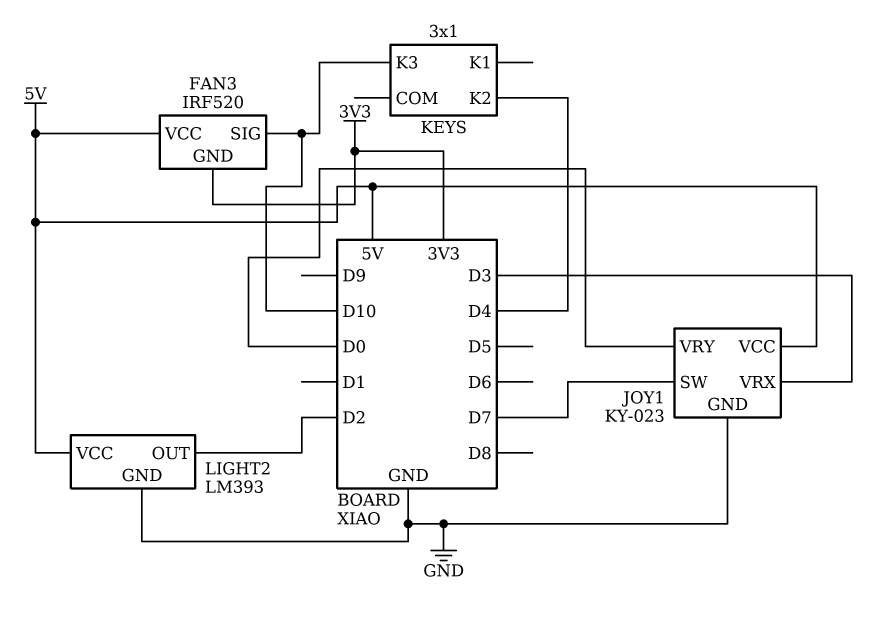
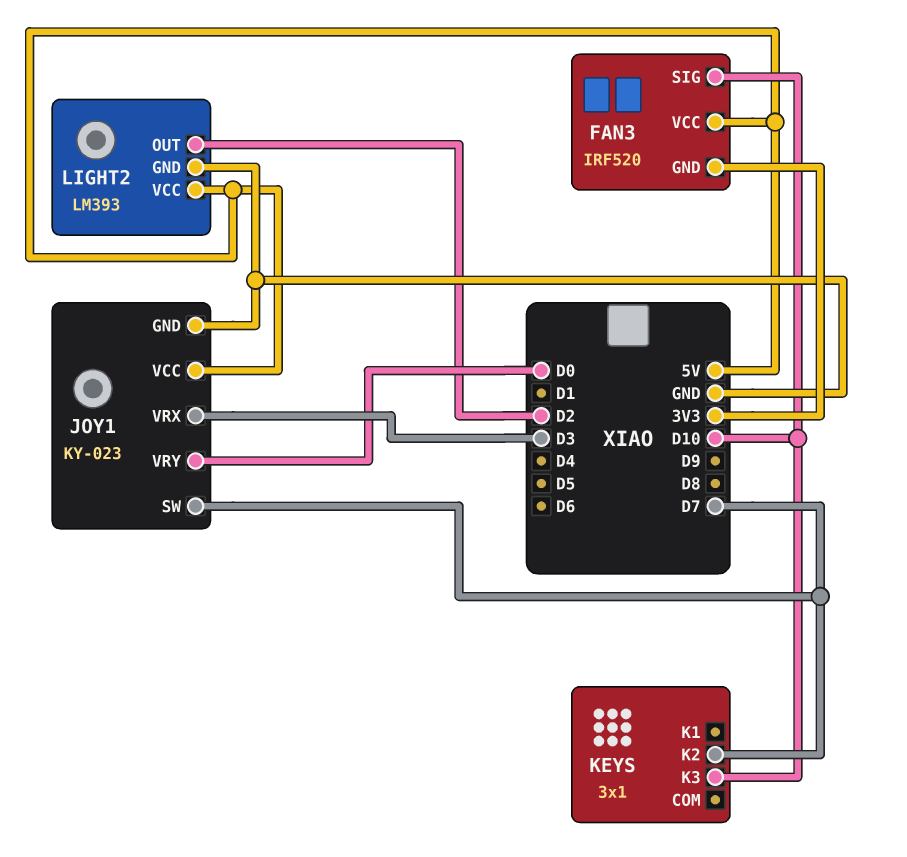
KEYS pin K2: D4 -> D7

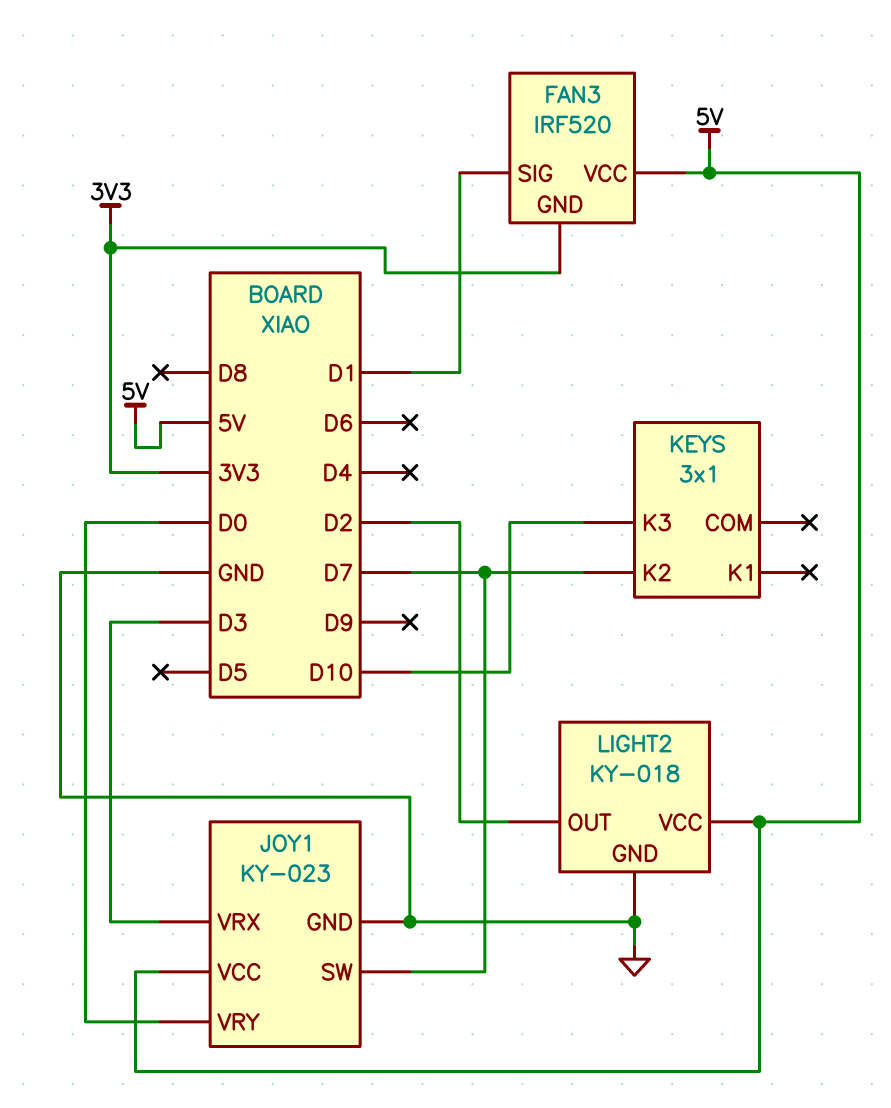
FAN3 pin SIG: D10 -> D1
LIGHT2: LM393 -> KY-018

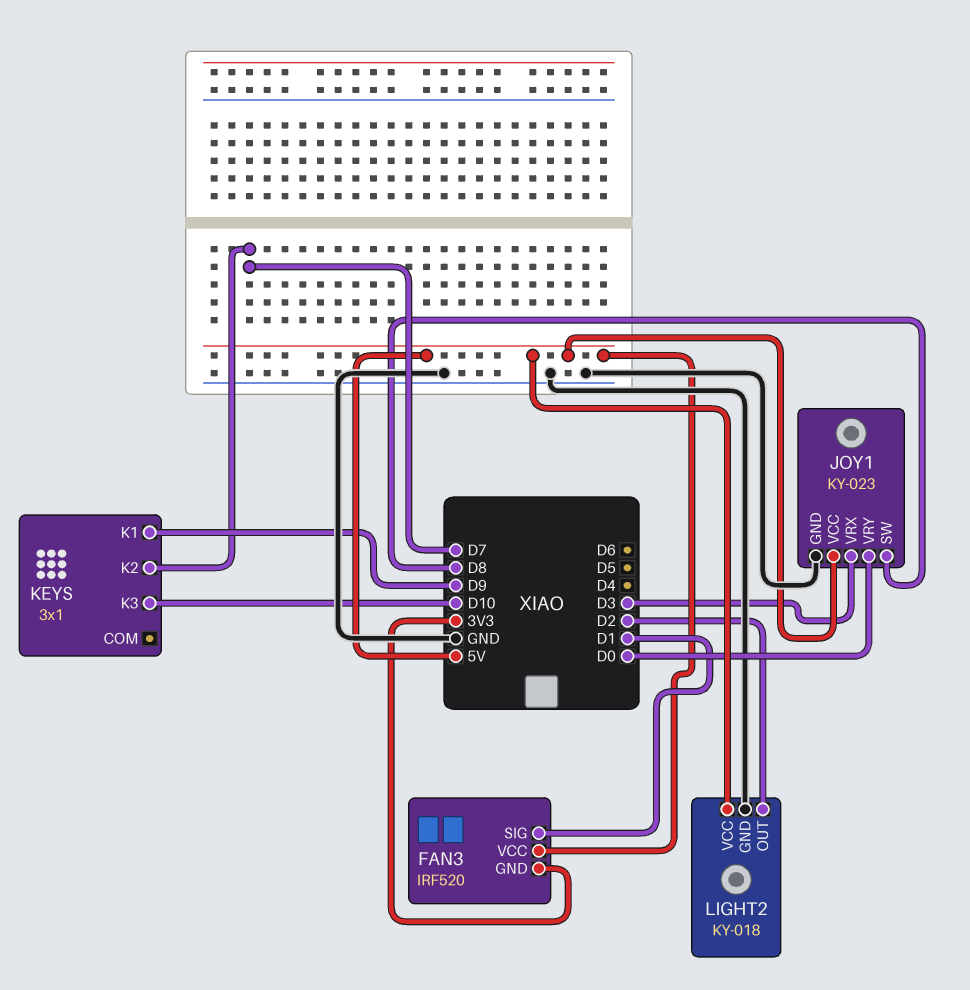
JOY1 pin SW: D7 -> D8
KEYS pin K1: none -> D9

